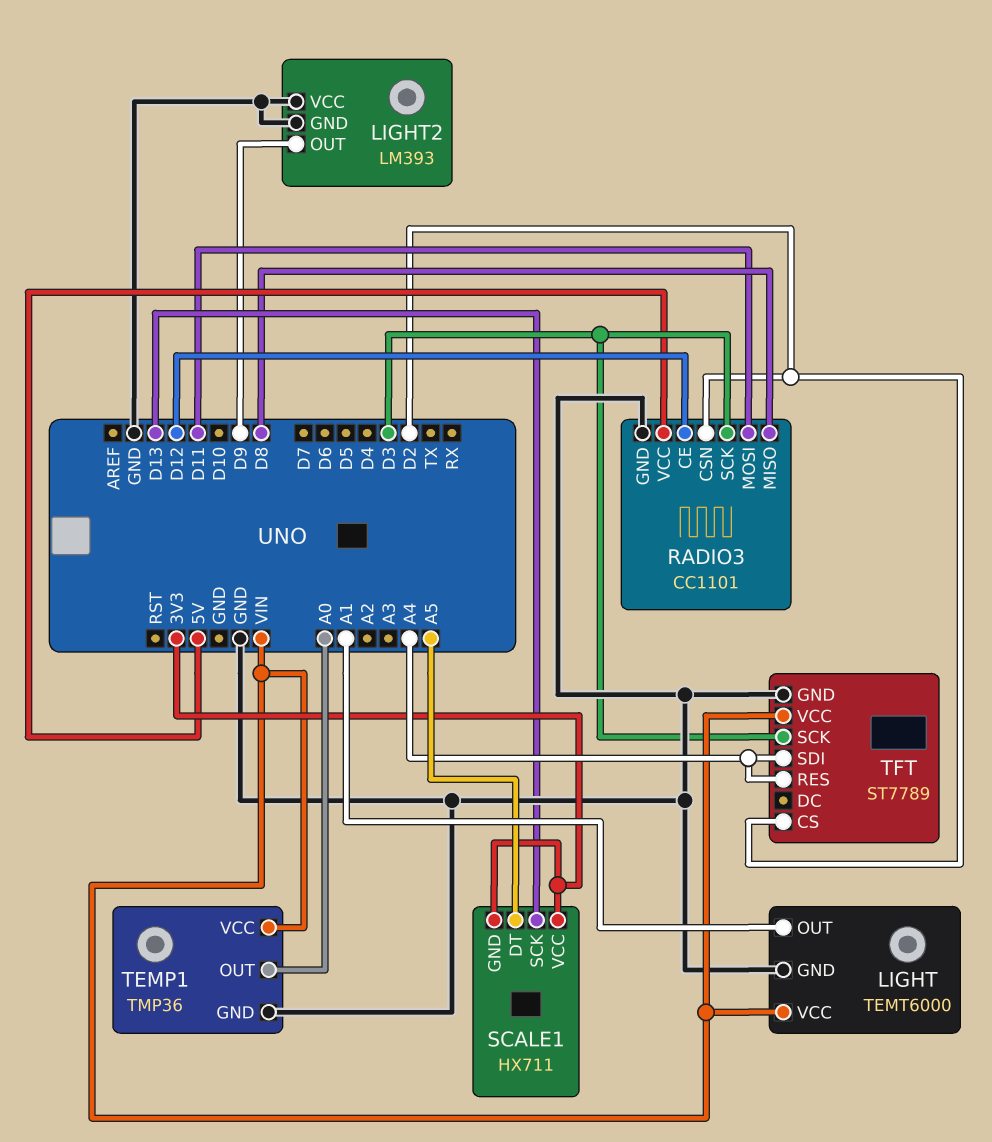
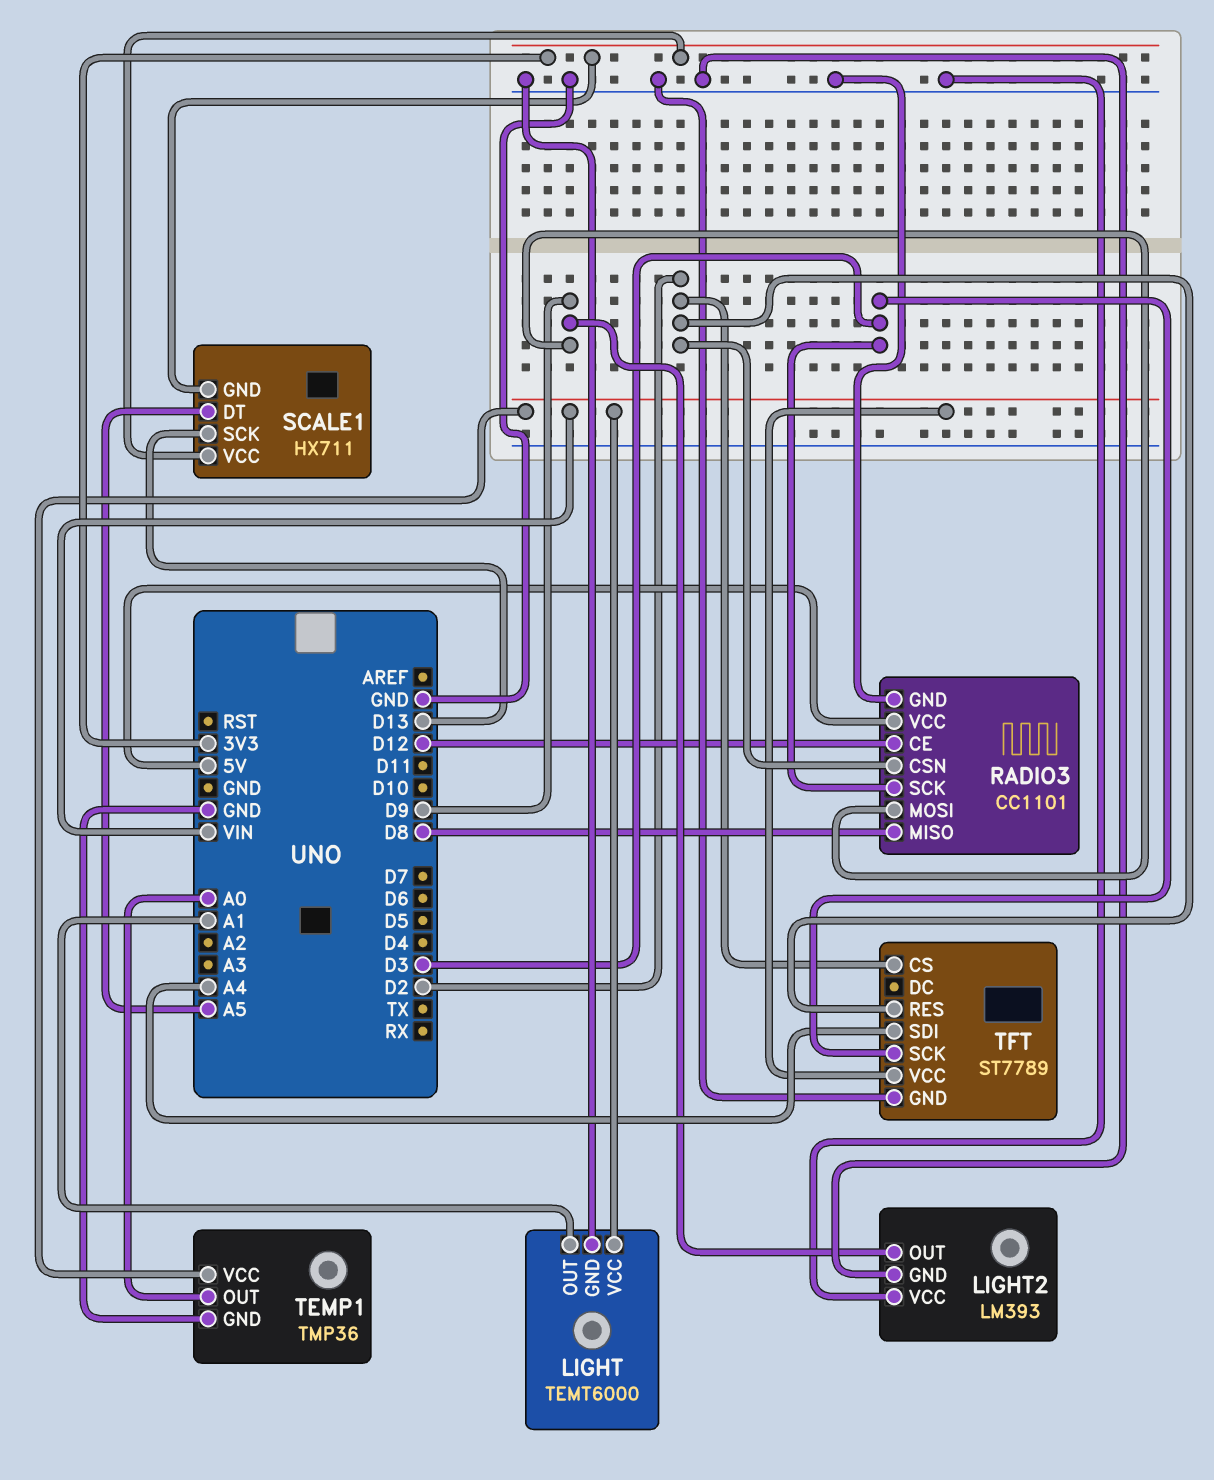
RADIO3 pin MOSI: D11 -> D9
TFT pin RES: A4 -> D2

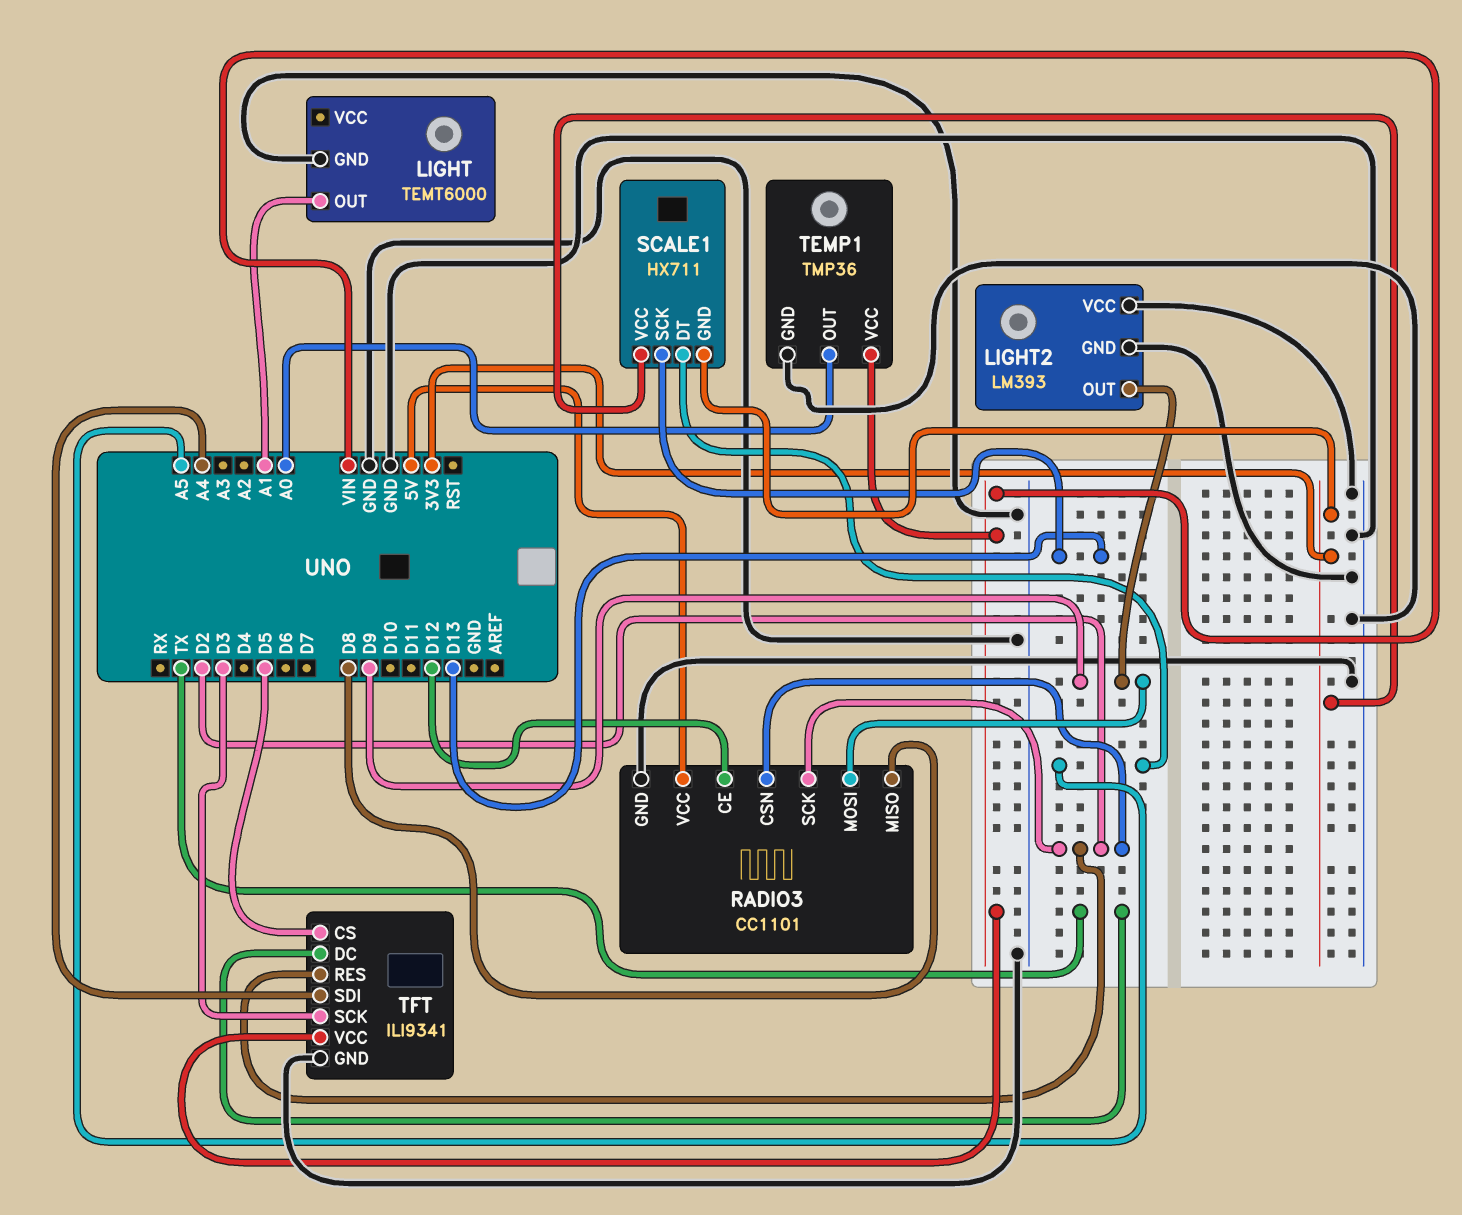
LIGHT pin VCC: VIN -> none
RADIO3 pin SCK: D3 -> D2
TFT: ST7789 -> ILI9341
TFT pin CS: D2 -> D5
TFT pin DC: none -> TX

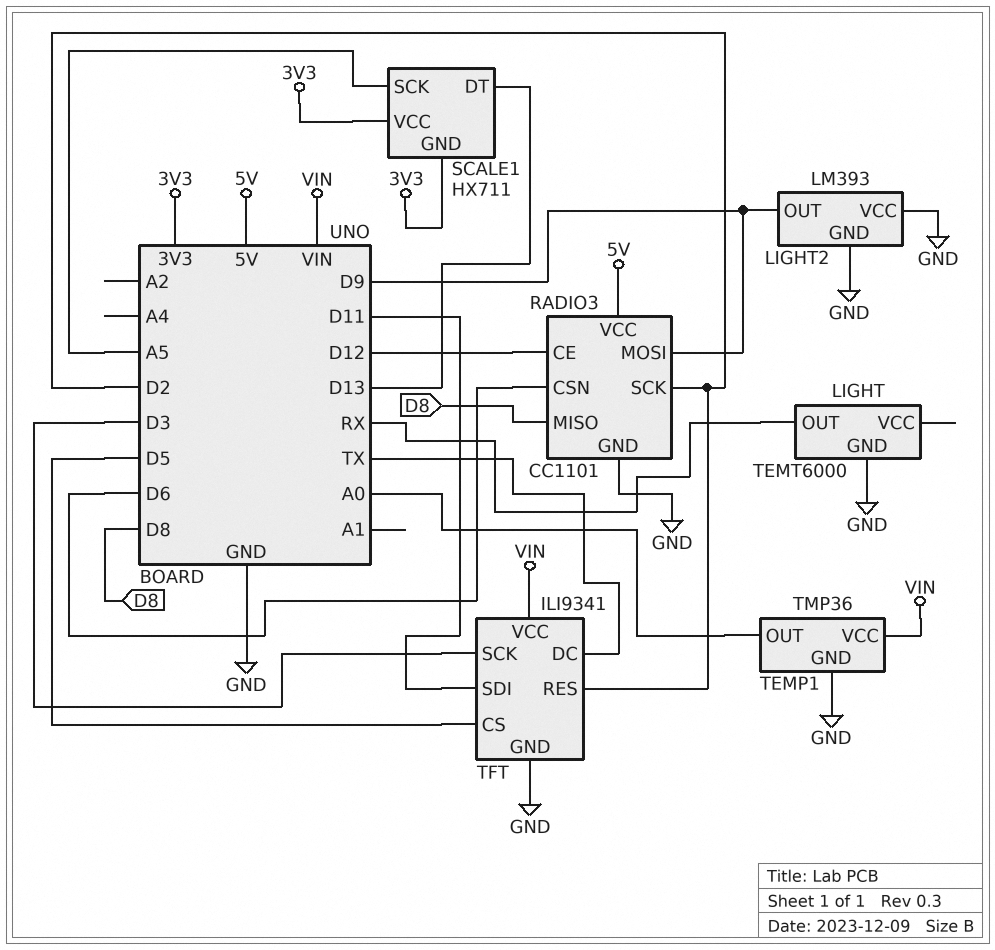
LIGHT pin OUT: A1 -> RX
RADIO3 pin CSN: D2 -> D6
SCALE1 pin DT: A5 -> D13
SCALE1 pin SCK: D13 -> A5
TFT pin SDI: A4 -> D11

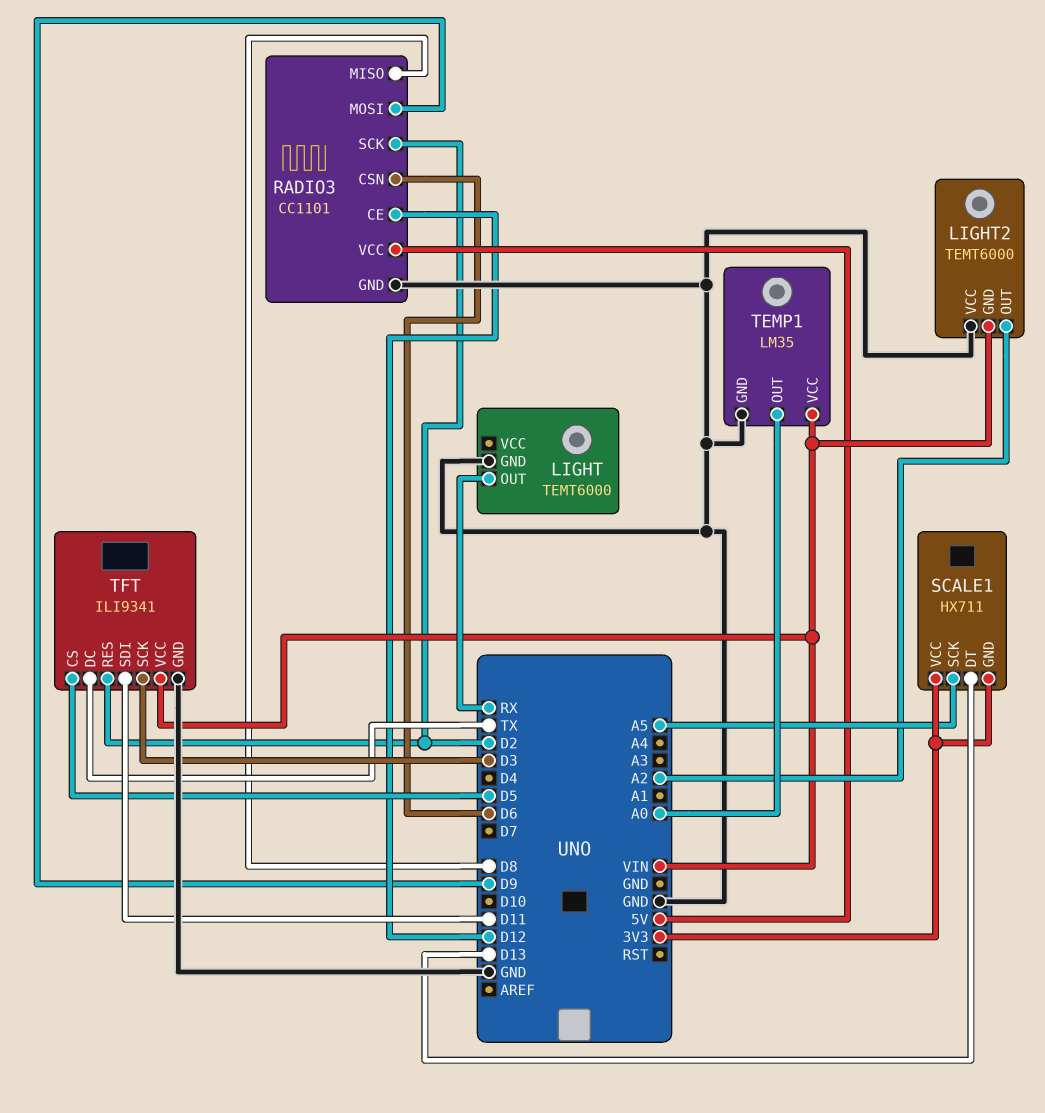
LIGHT2: LM393 -> TEMT6000
LIGHT2 pin GND: GND -> VIN
LIGHT2 pin OUT: D9 -> A2
TEMP1: TMP36 -> LM35

